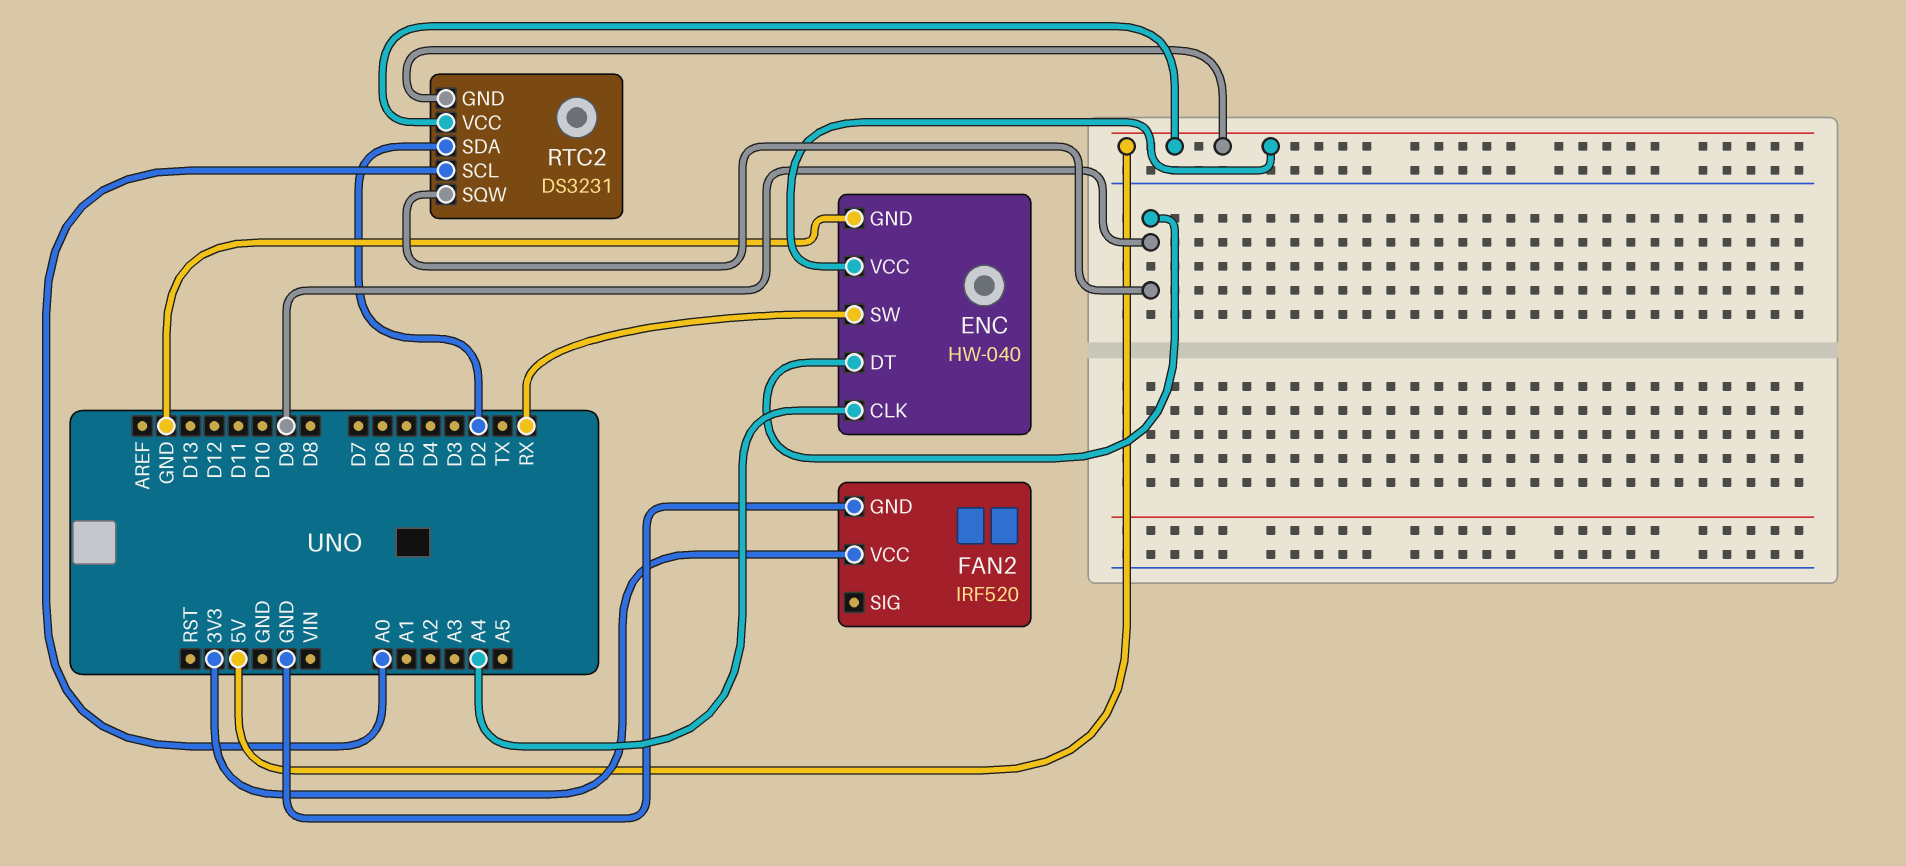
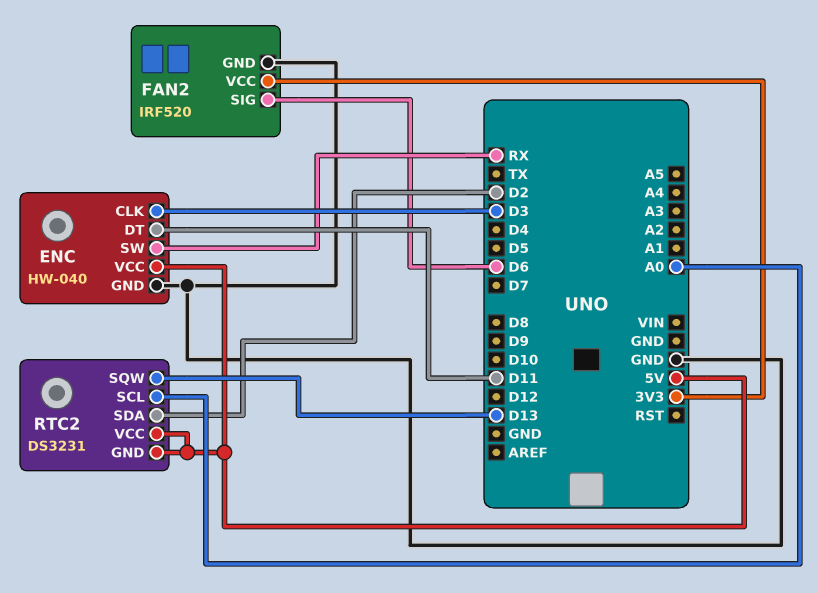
ENC pin CLK: A4 -> D3
ENC pin DT: D9 -> D11
FAN2 pin SIG: none -> D6
RTC2 pin SQW: D9 -> D13

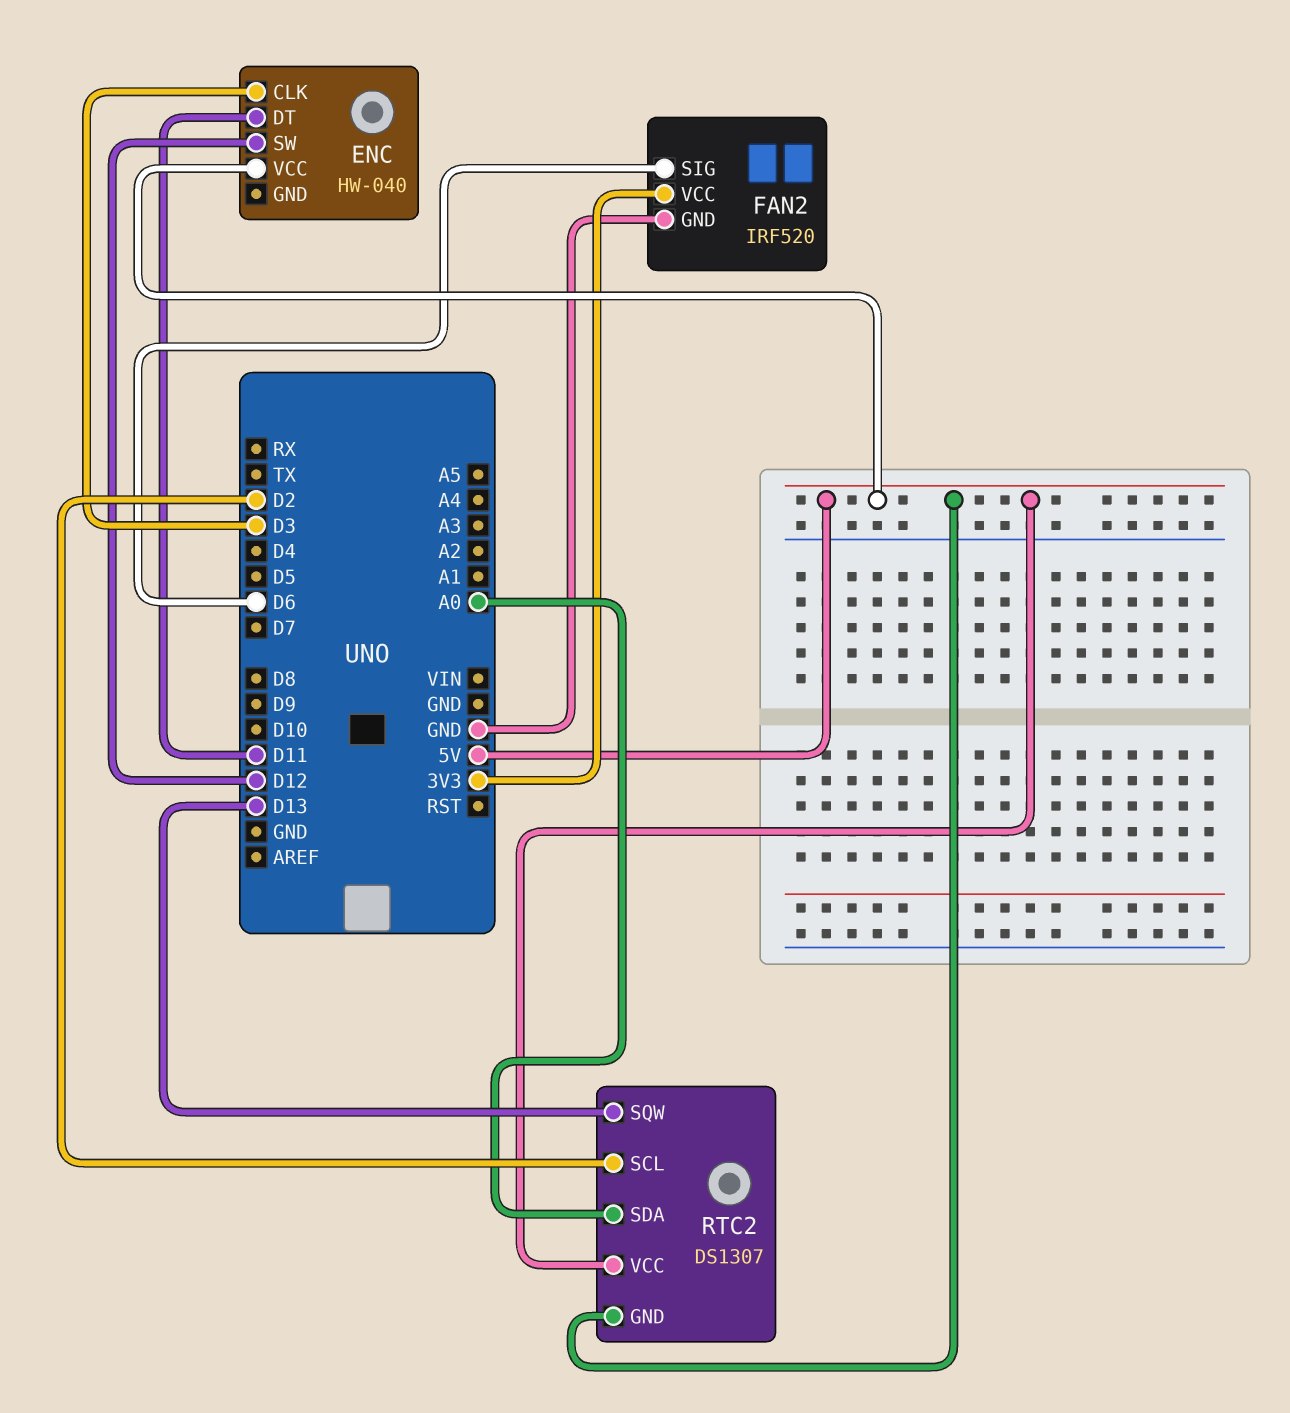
ENC pin GND: GND -> none
ENC pin SW: RX -> D12
RTC2: DS3231 -> DS1307
RTC2 pin SCL: A0 -> D2
RTC2 pin SDA: D2 -> A0

